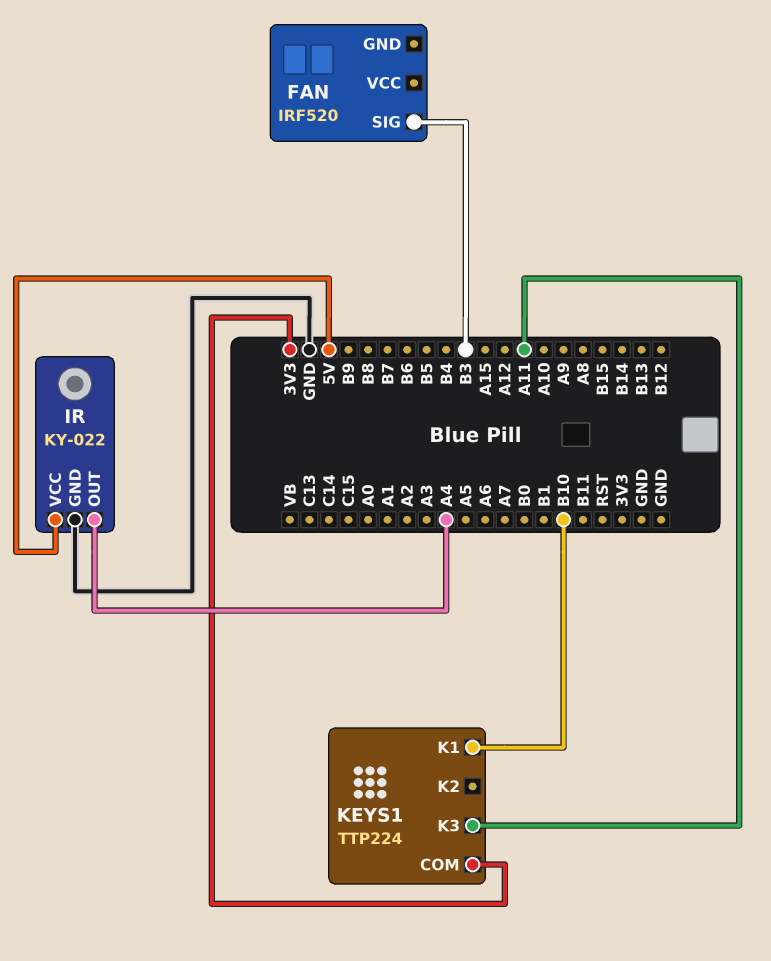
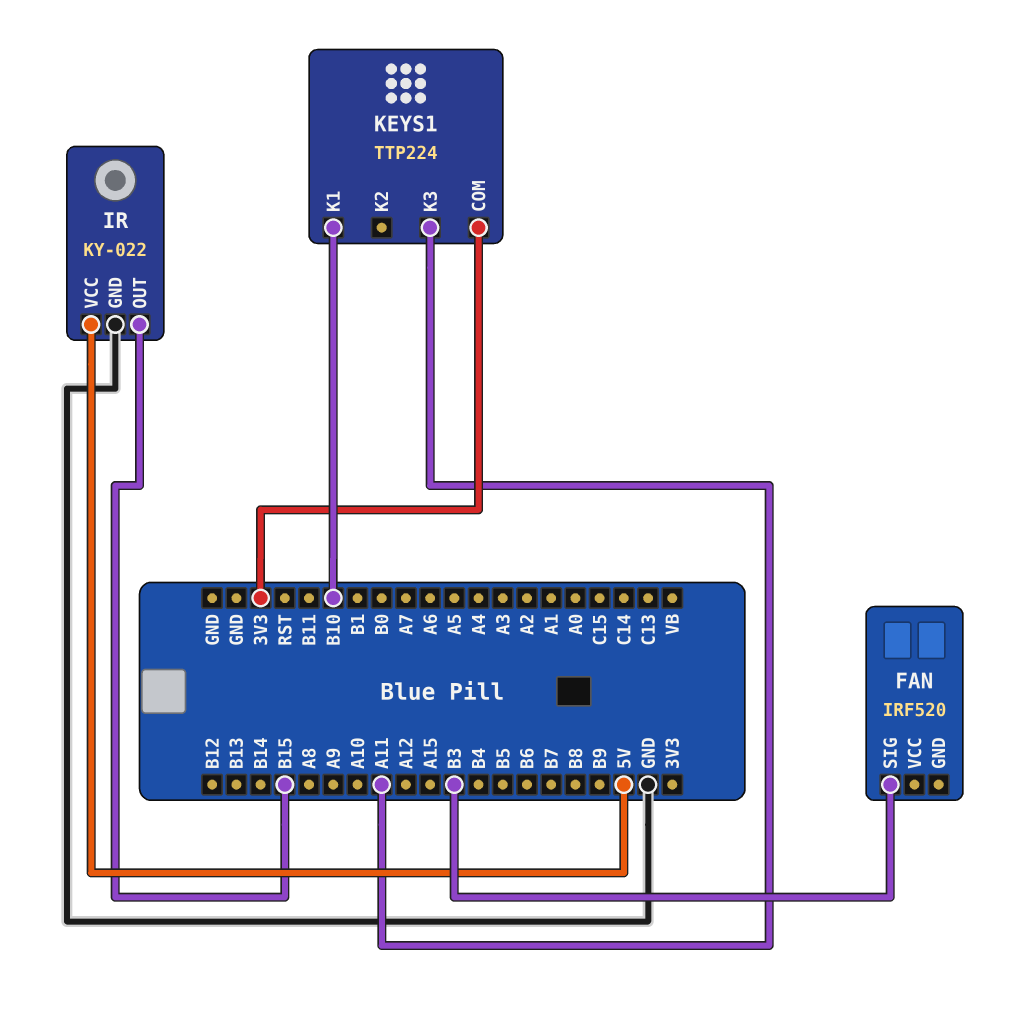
IR pin OUT: A4 -> B15

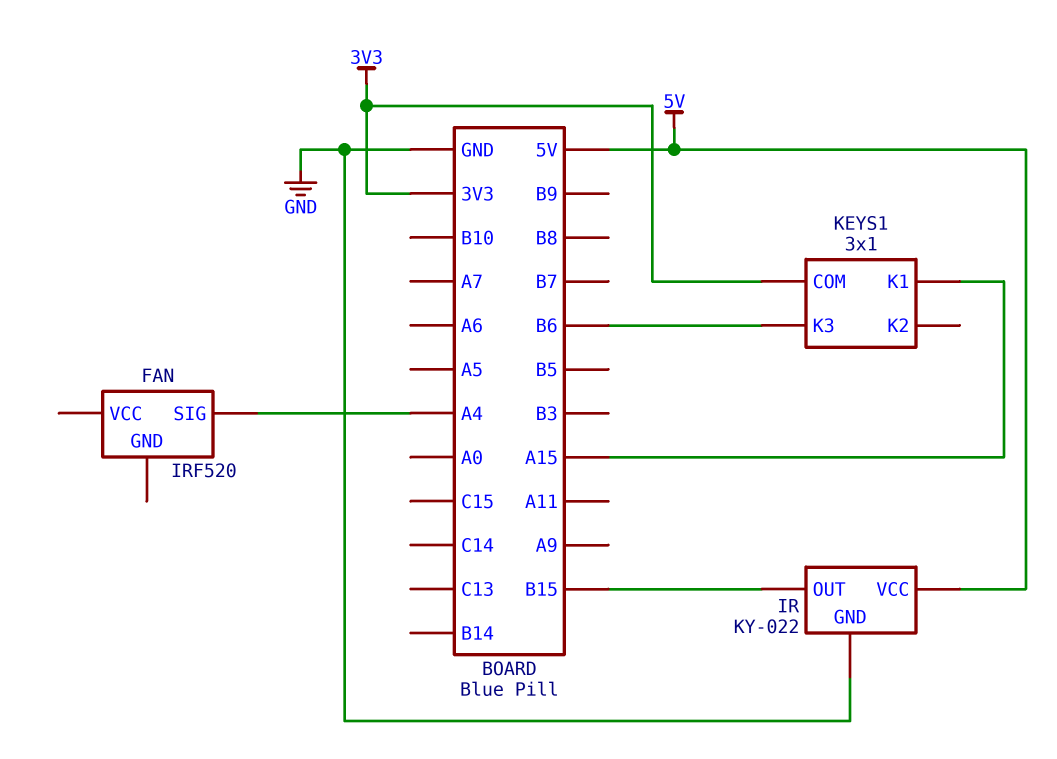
FAN pin SIG: B3 -> A4
KEYS1: TTP224 -> 3x1
KEYS1 pin K1: B10 -> A15
KEYS1 pin K3: A11 -> B6

